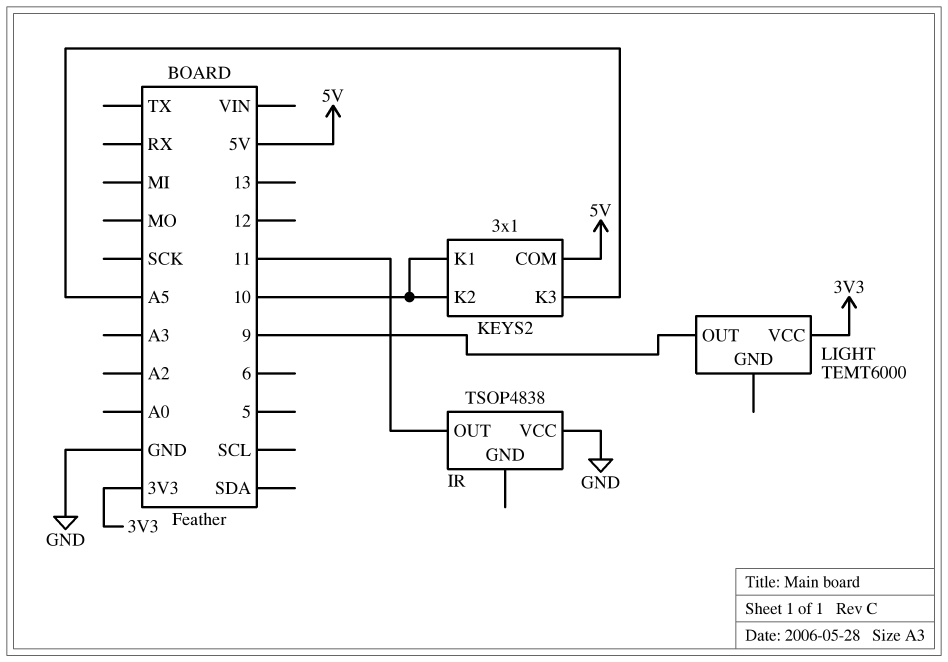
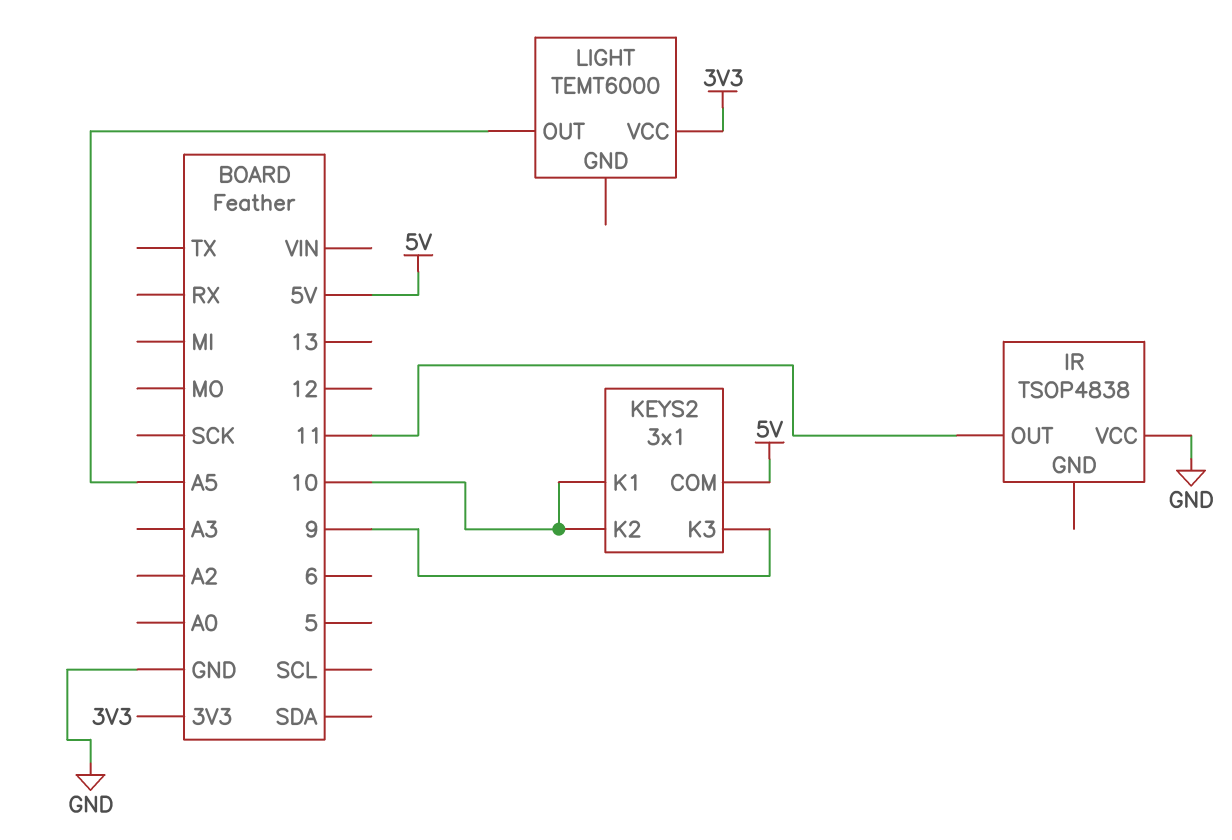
KEYS2 pin K3: A5 -> 9
LIGHT pin OUT: 9 -> A5

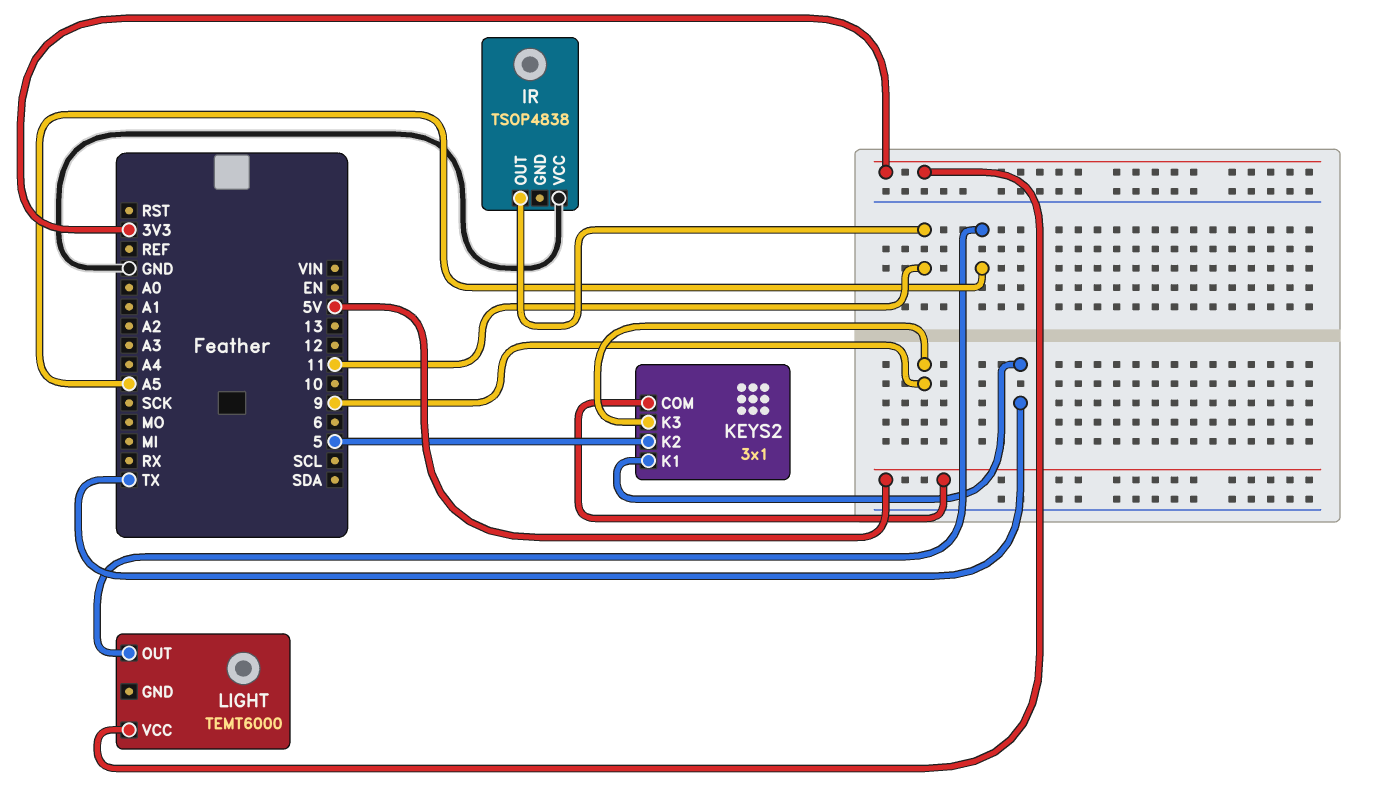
KEYS2 pin K1: 10 -> TX
KEYS2 pin K2: 10 -> 5

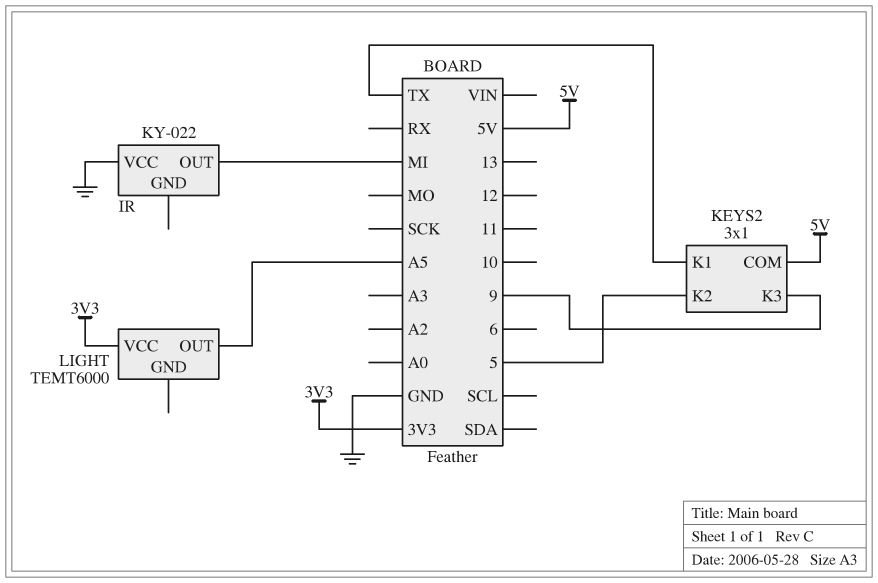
IR: TSOP4838 -> KY-022
IR pin OUT: 11 -> MI

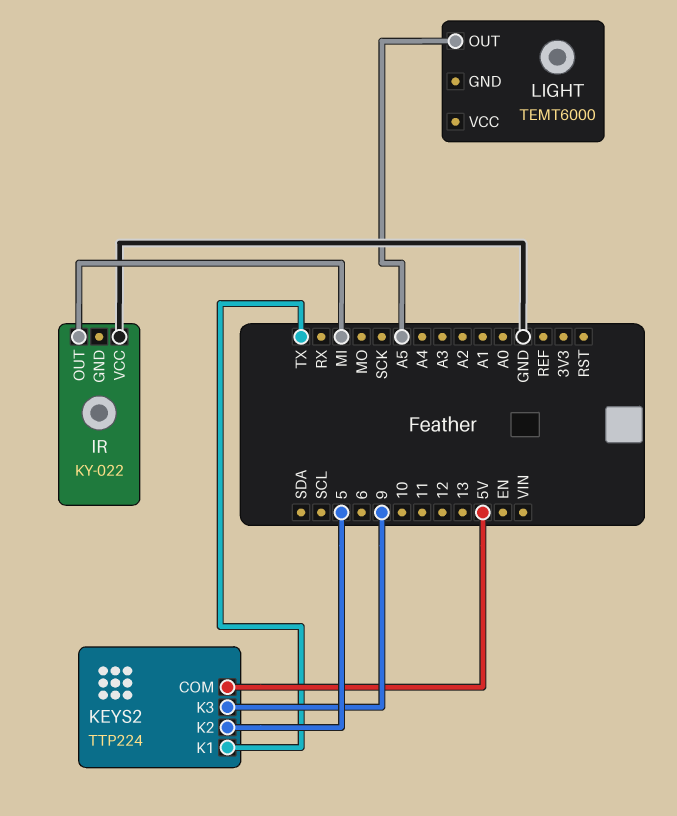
KEYS2: 3x1 -> TTP224
LIGHT pin VCC: 3V3 -> none

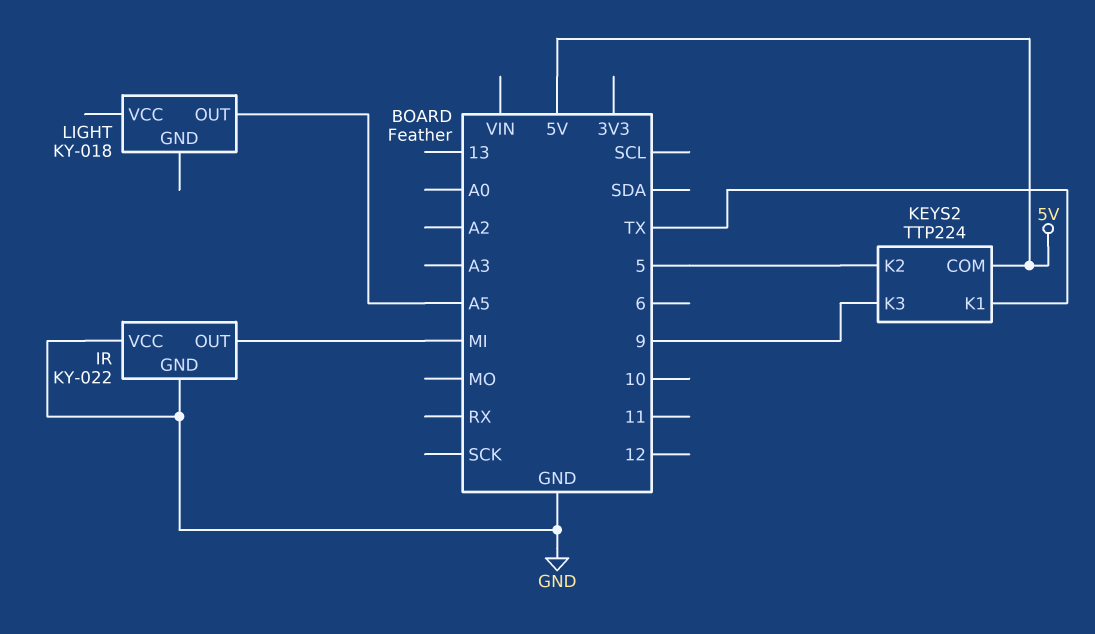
IR pin GND: none -> GND
LIGHT: TEMT6000 -> KY-018

